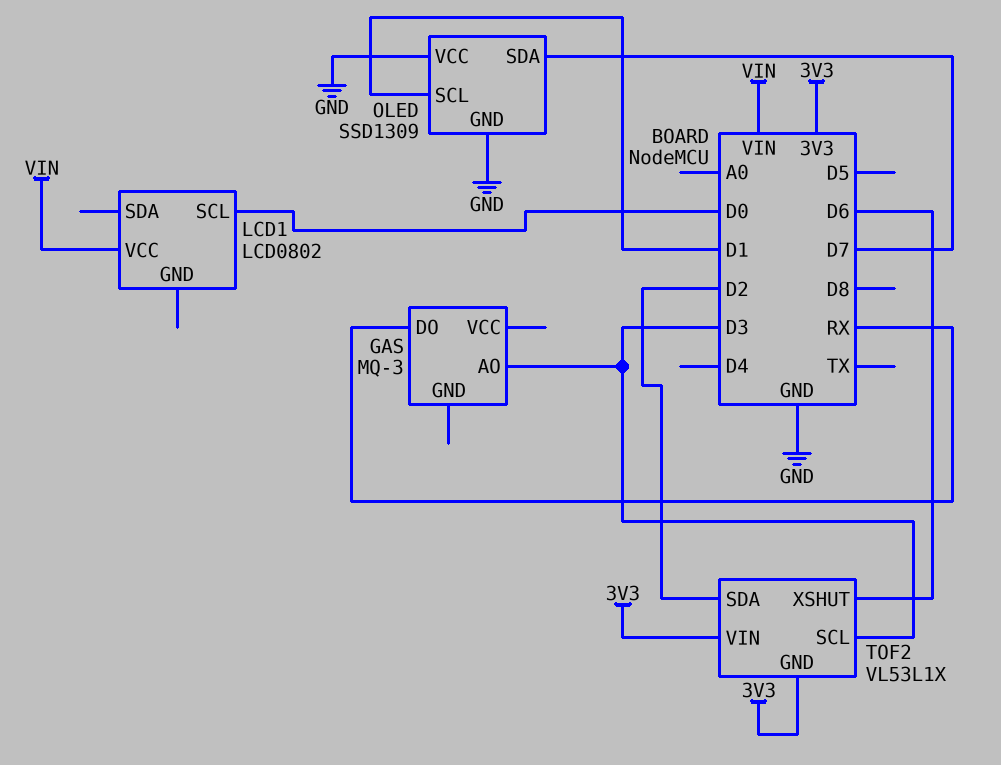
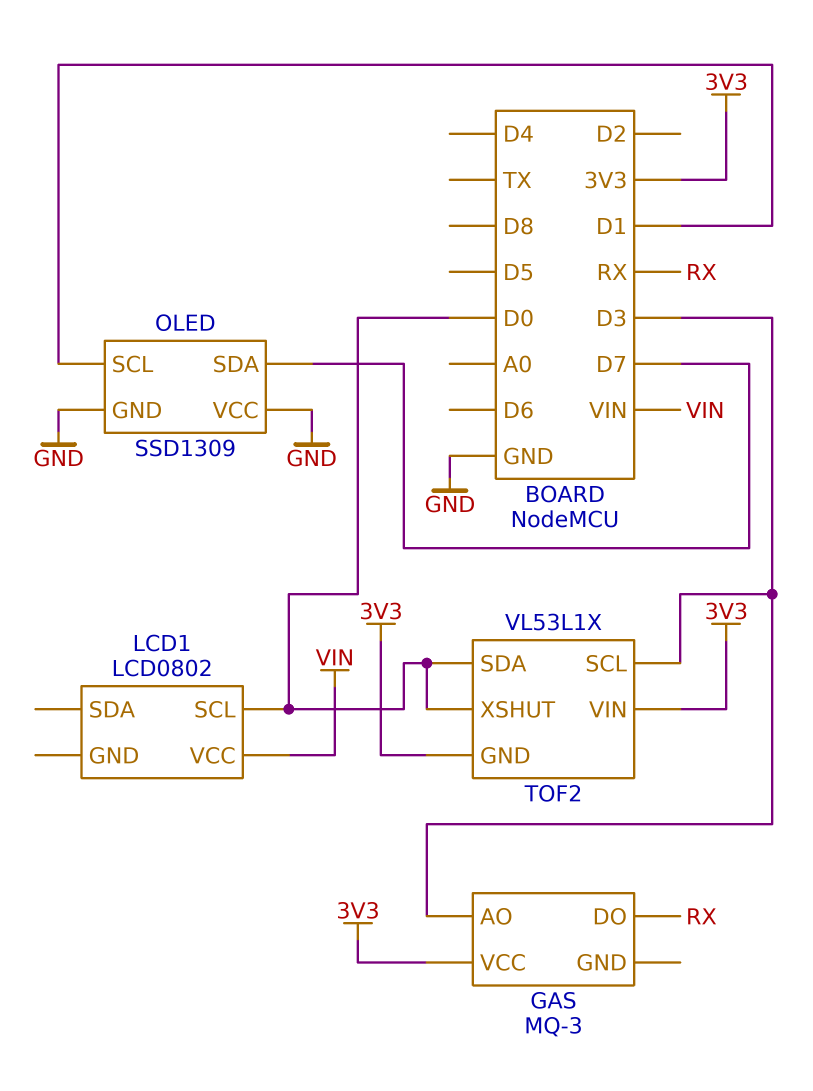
GAS pin VCC: none -> 3V3
TOF2 pin SDA: D2 -> D0
TOF2 pin XSHUT: D6 -> D0

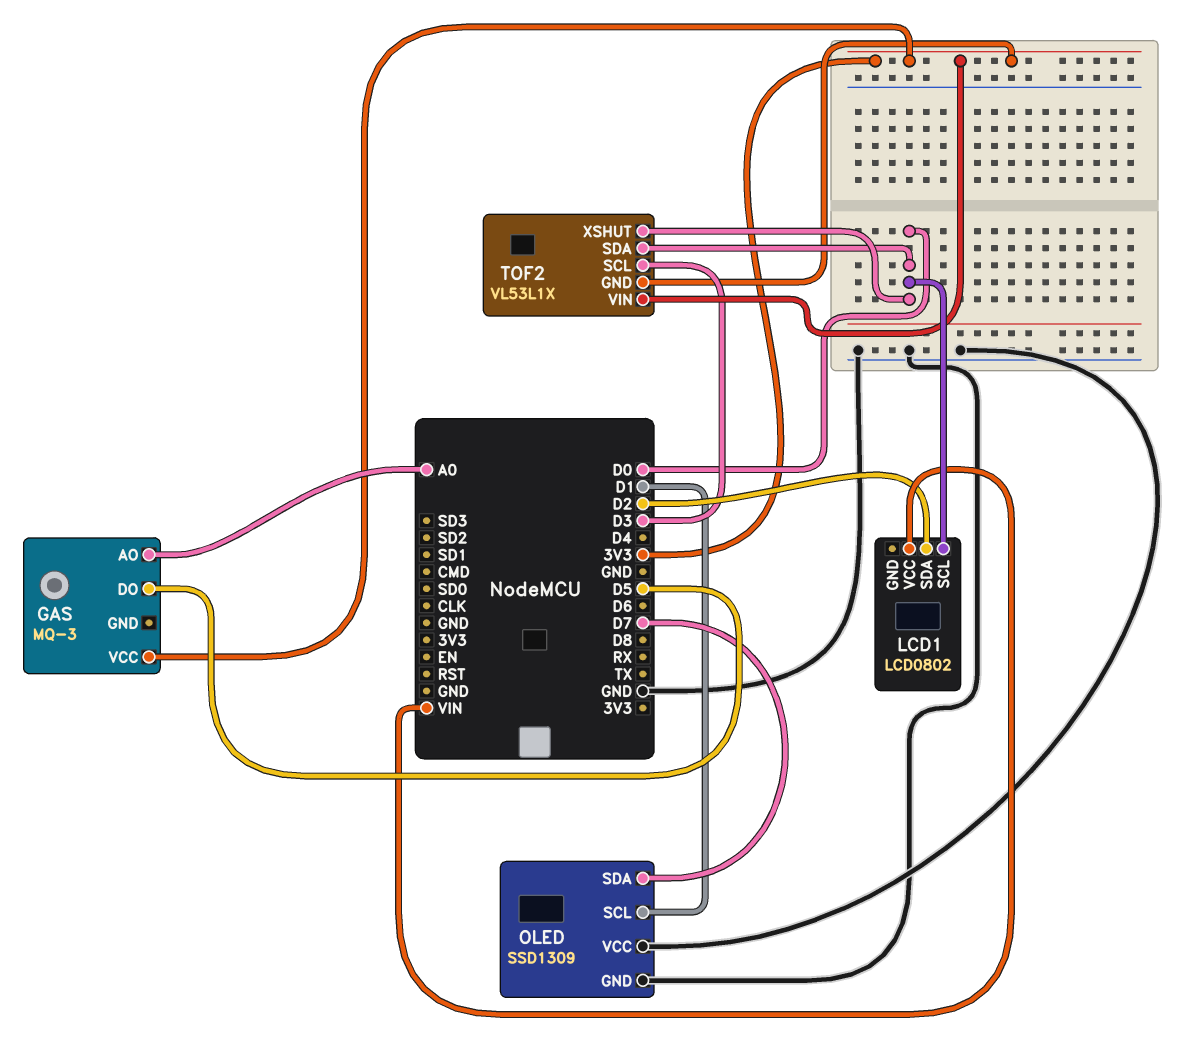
GAS pin AO: D3 -> A0
GAS pin DO: RX -> D5
LCD1 pin SDA: none -> D2

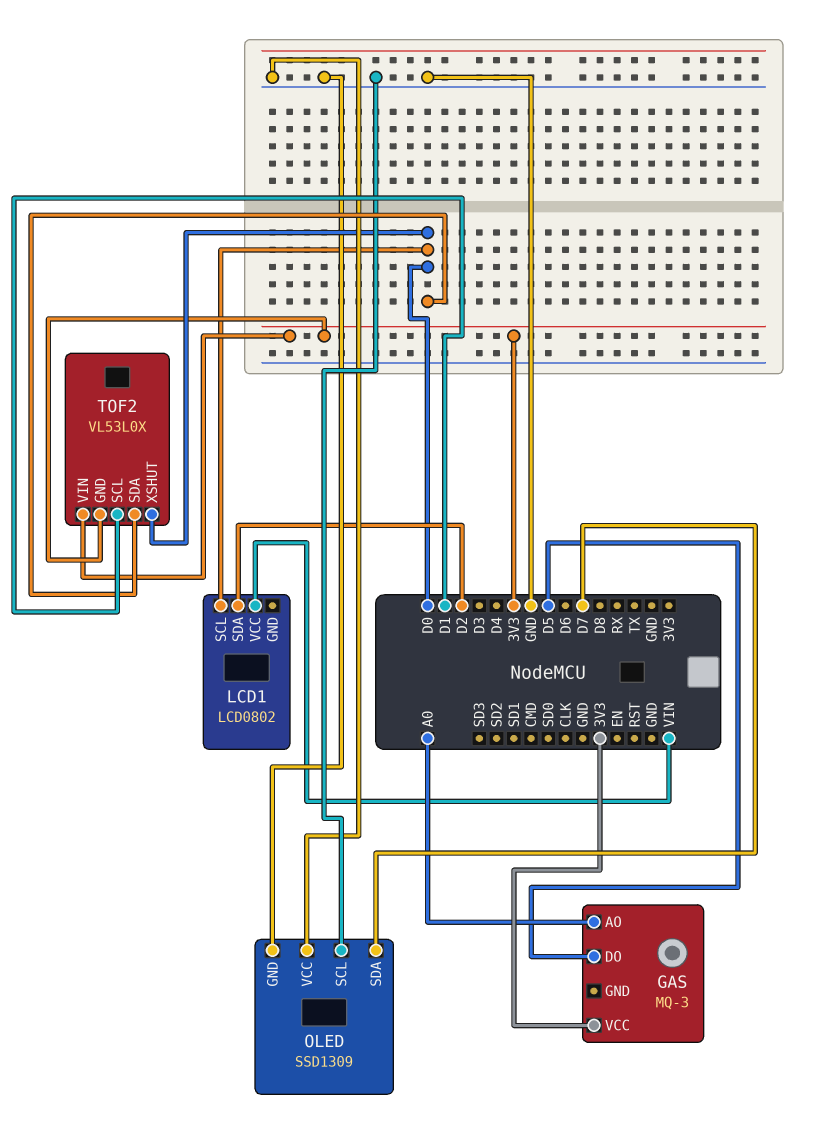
OLED pin SCL: D1 -> GND
TOF2: VL53L1X -> VL53L0X
TOF2 pin SCL: D3 -> D1

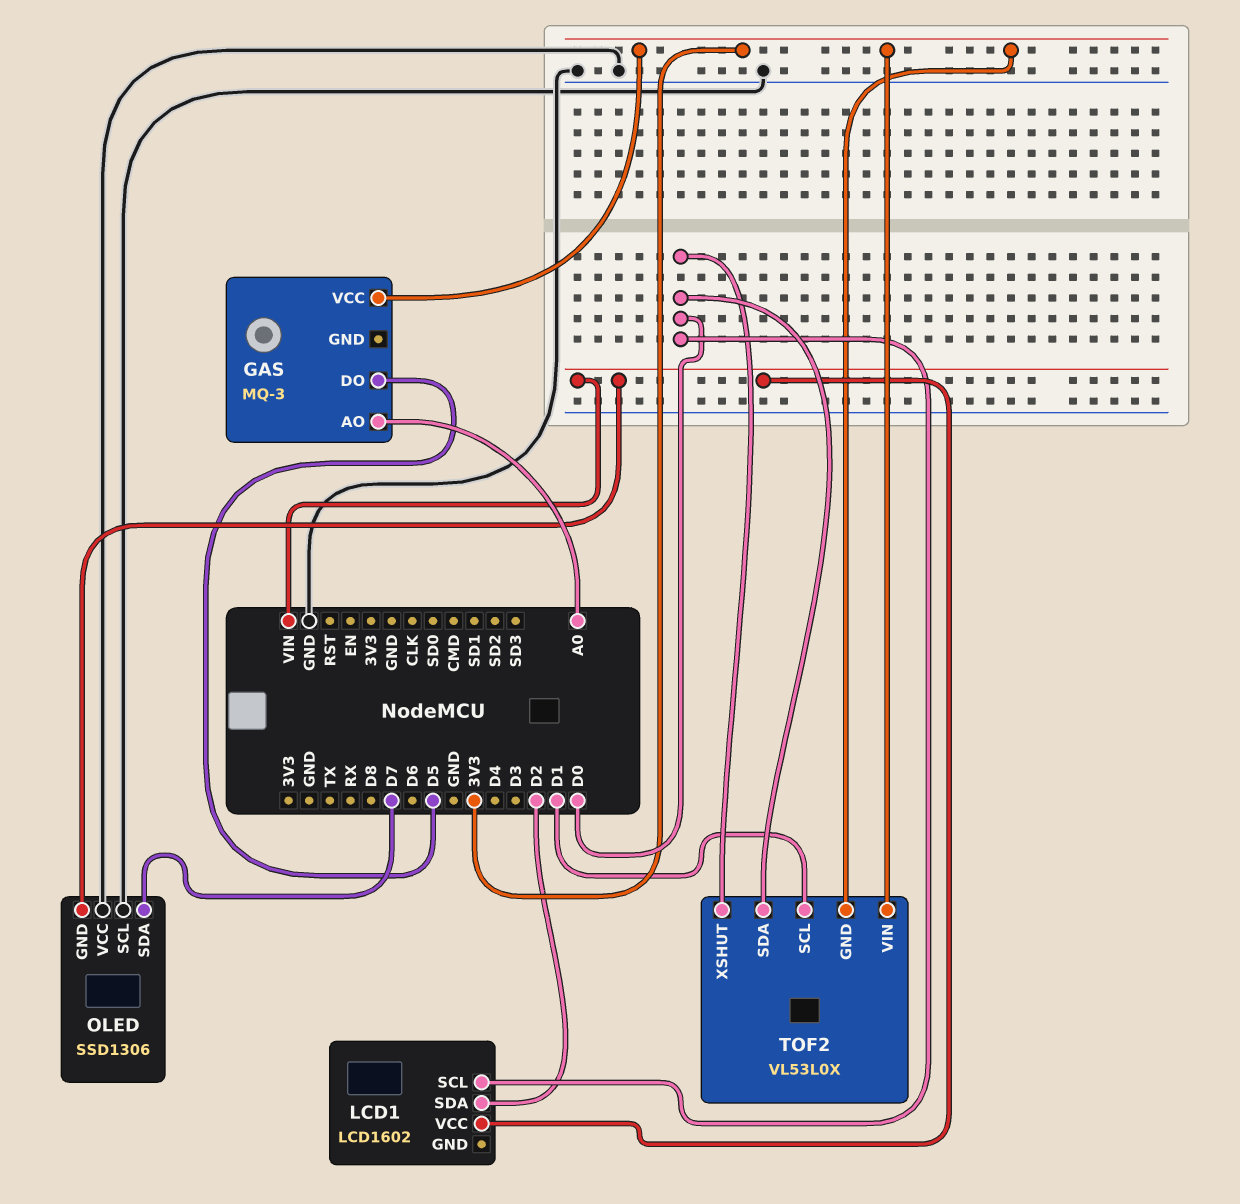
LCD1: LCD0802 -> LCD1602
OLED: SSD1309 -> SSD1306
OLED pin GND: GND -> VIN

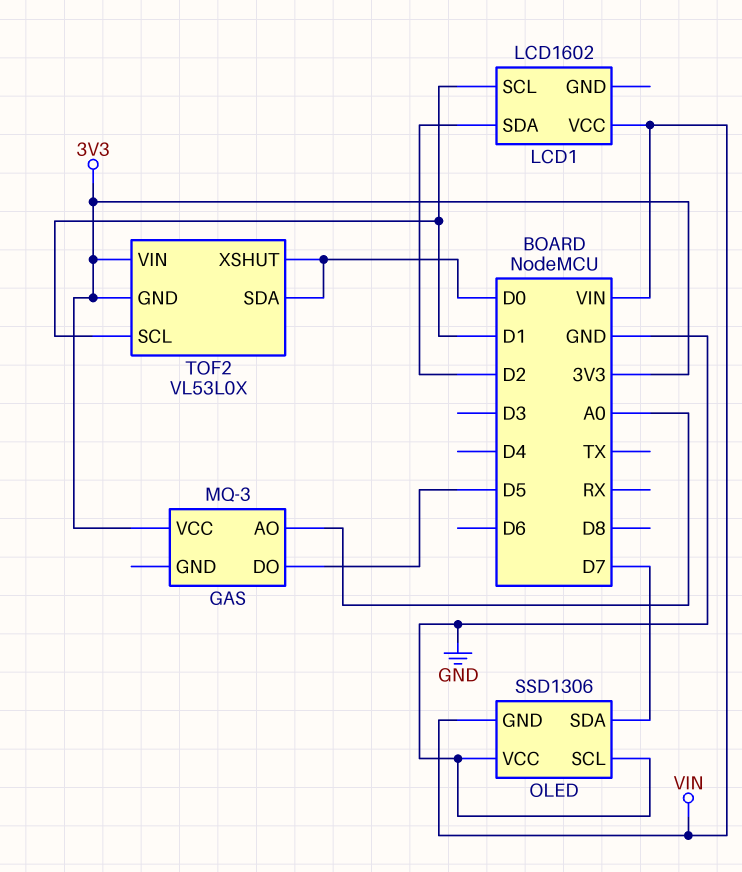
LCD1 pin SCL: D0 -> D1

